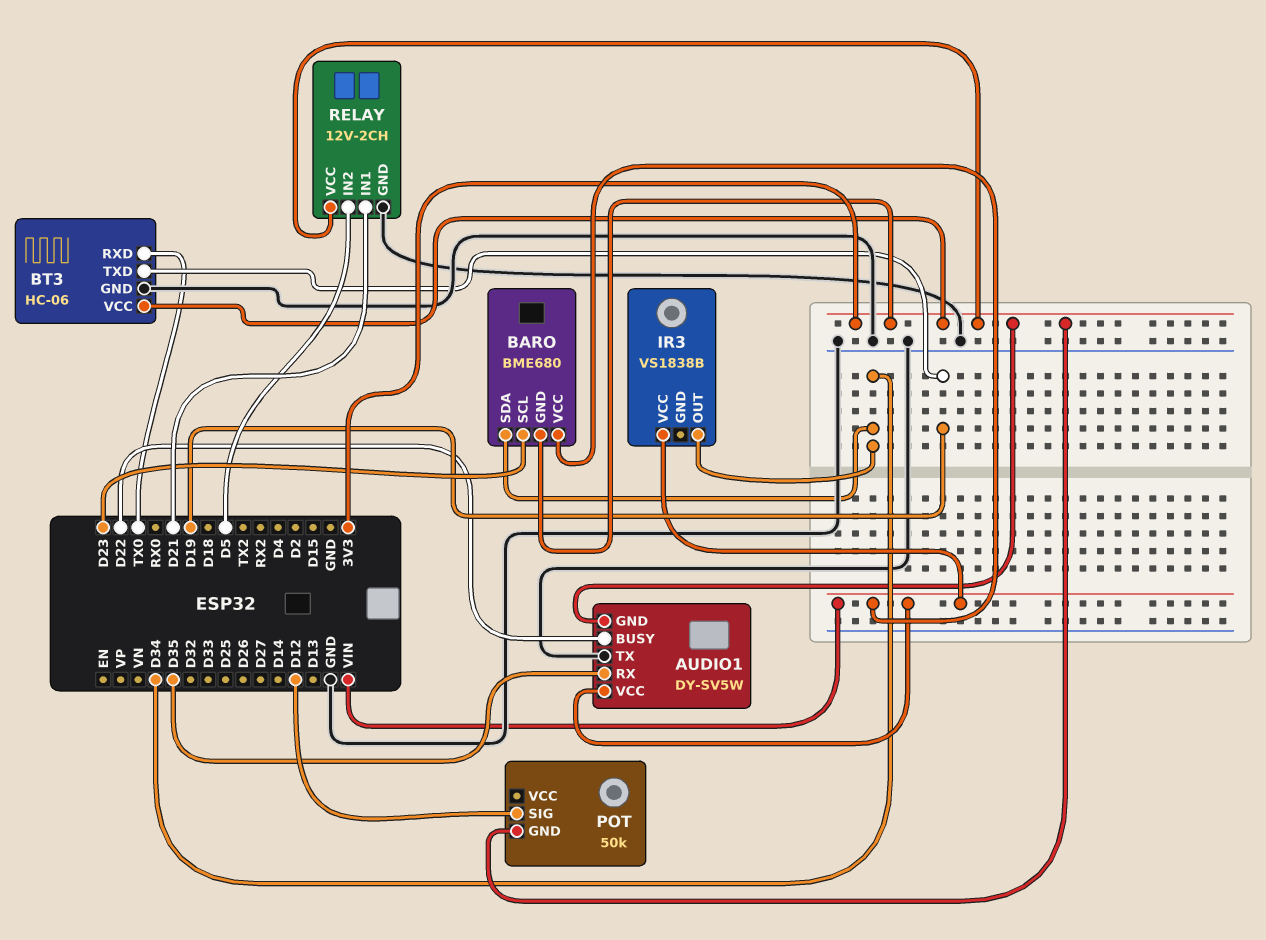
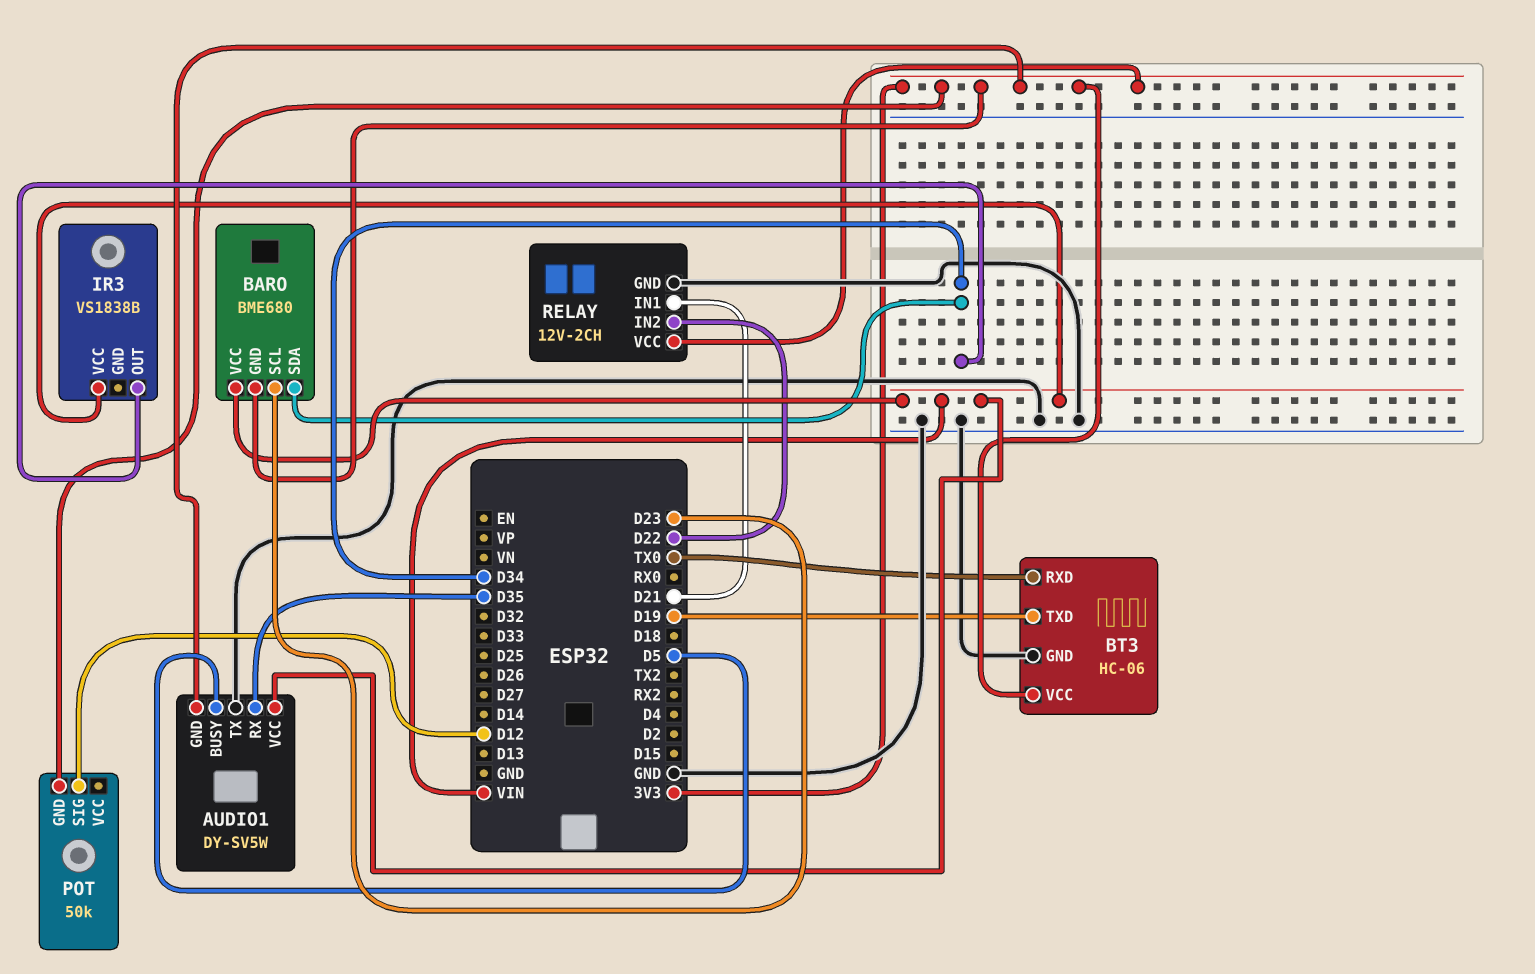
AUDIO1 pin BUSY: D22 -> D5
RELAY pin IN2: D5 -> D22

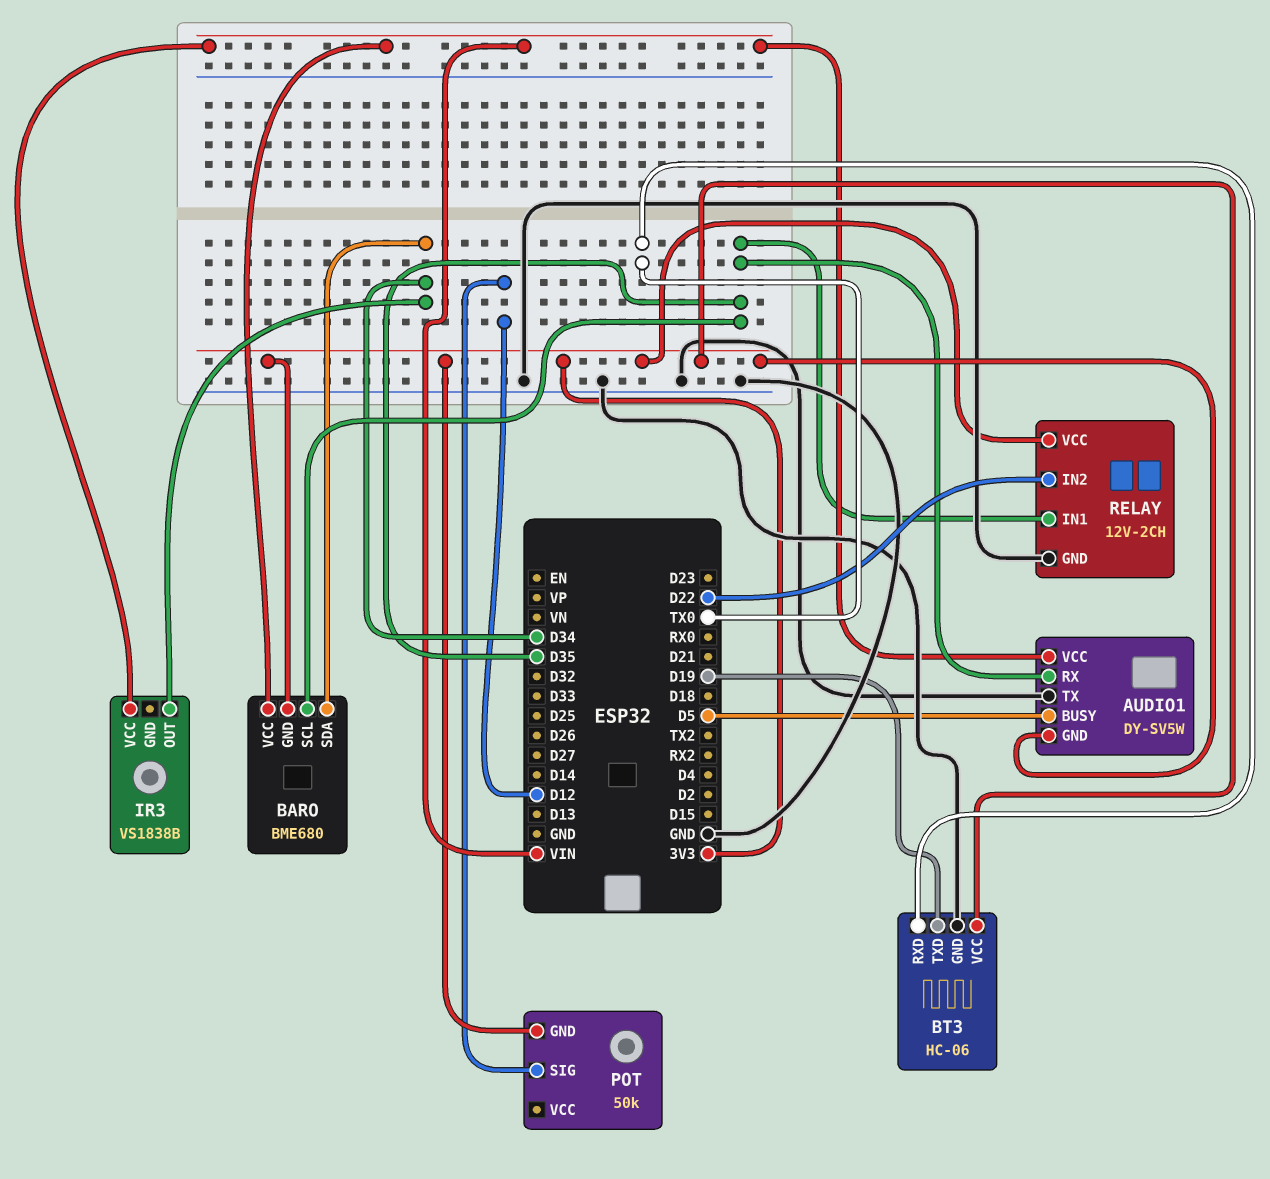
BARO pin SCL: D23 -> D35
RELAY pin IN1: D21 -> D35

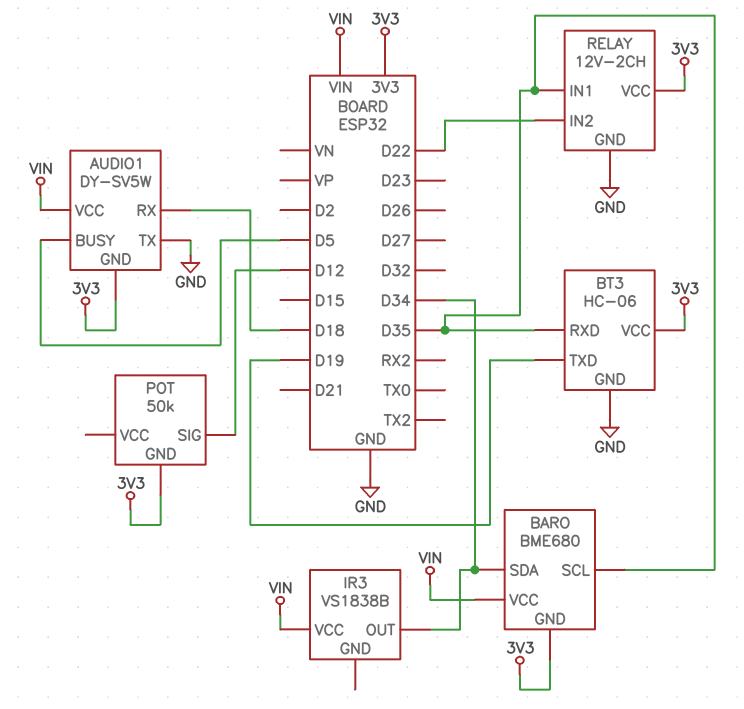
AUDIO1 pin RX: D35 -> D18
BT3 pin RXD: TX0 -> D35

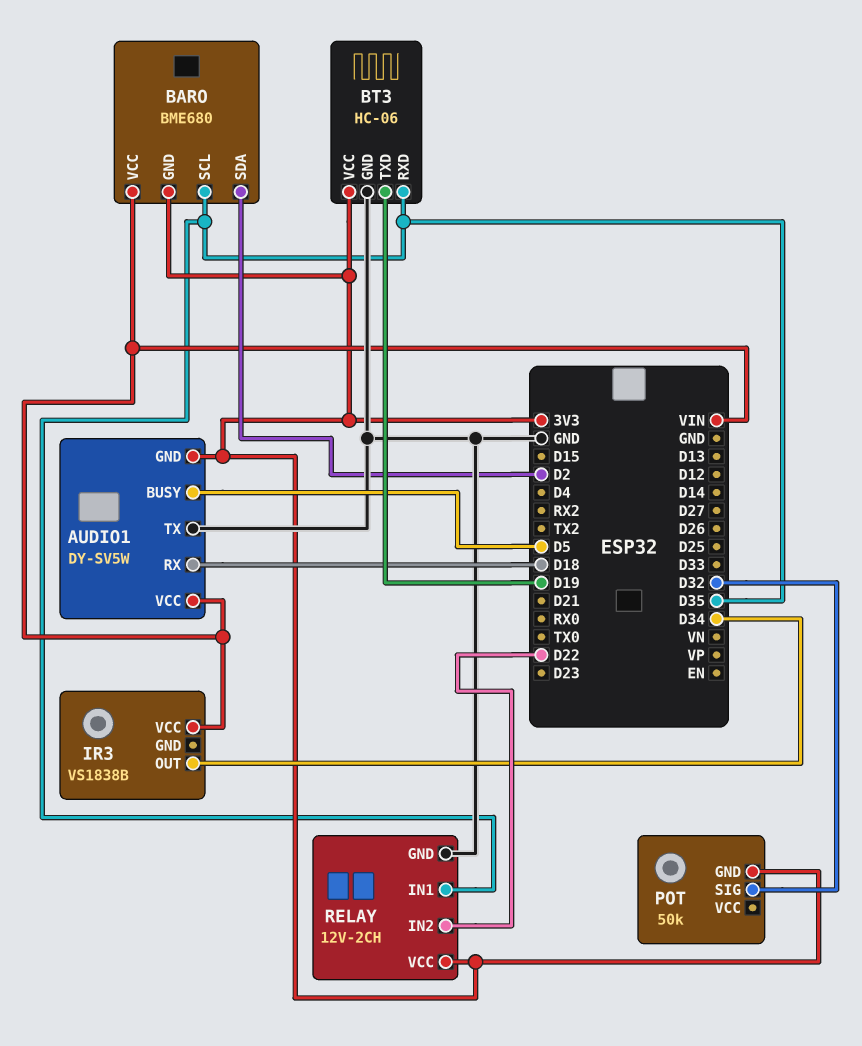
BARO pin SDA: D34 -> D2
POT pin SIG: D12 -> D32

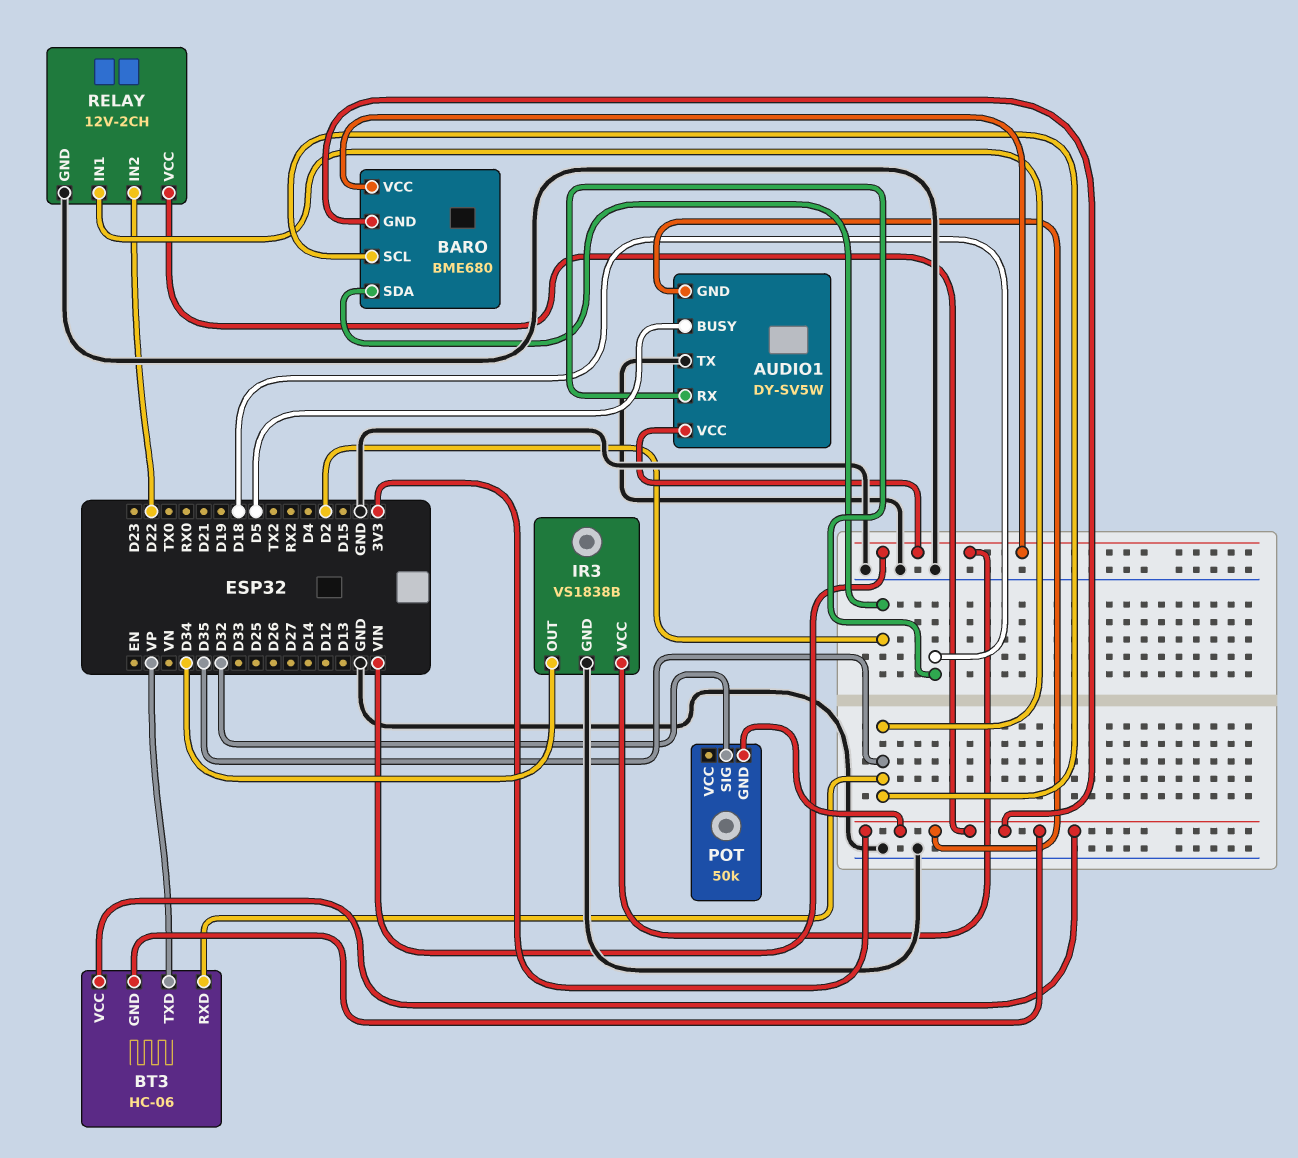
BT3 pin GND: GND -> 3V3
BT3 pin TXD: D19 -> VP
IR3 pin GND: none -> GND

